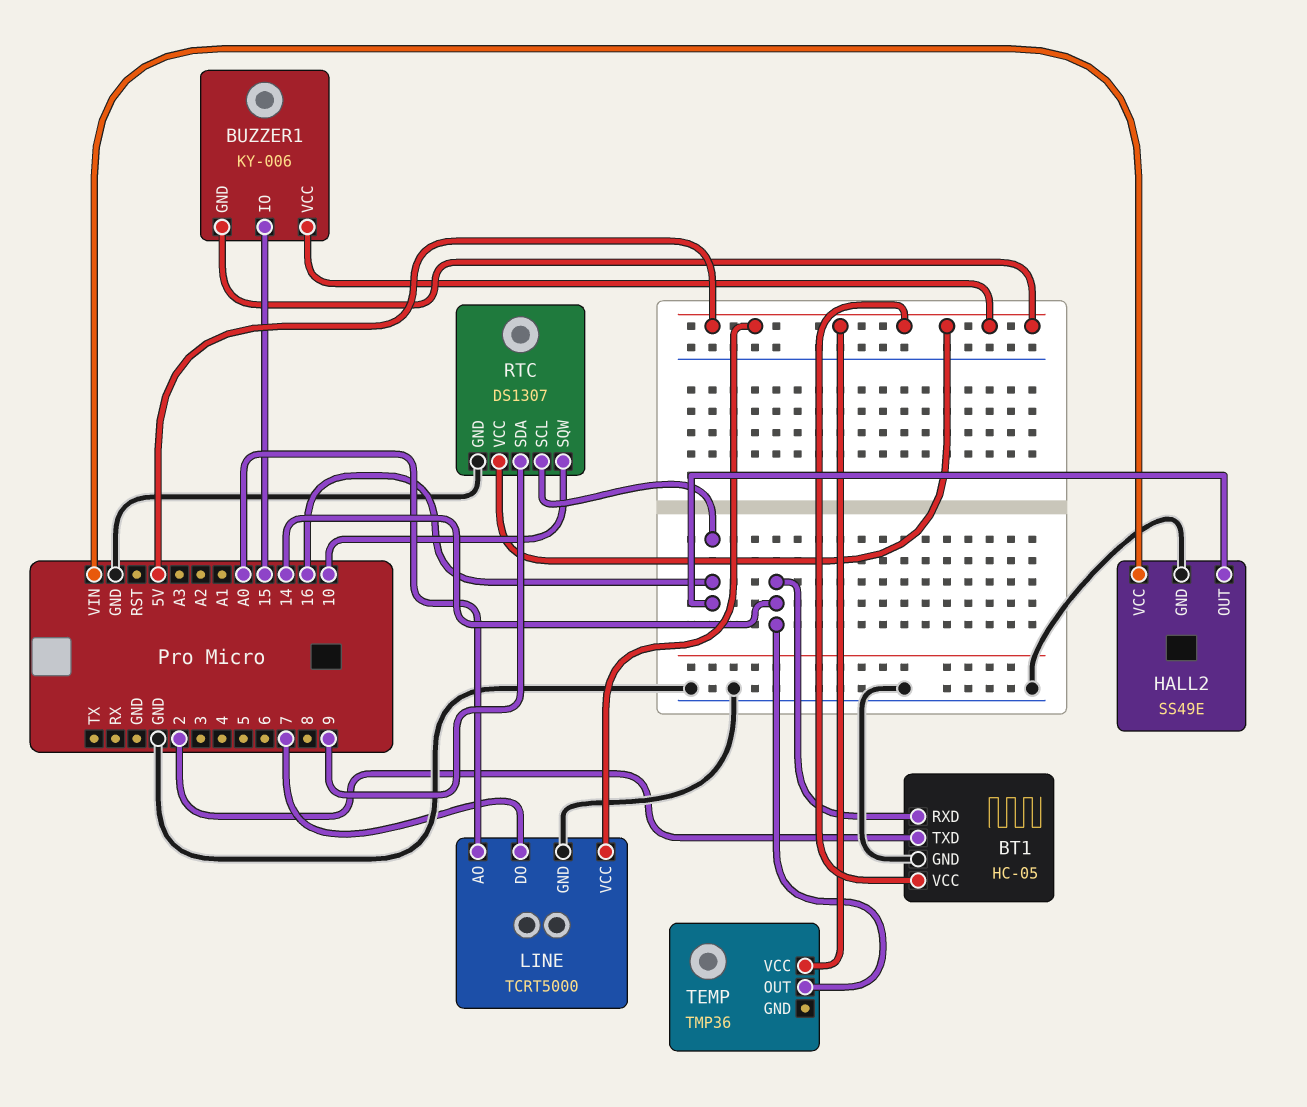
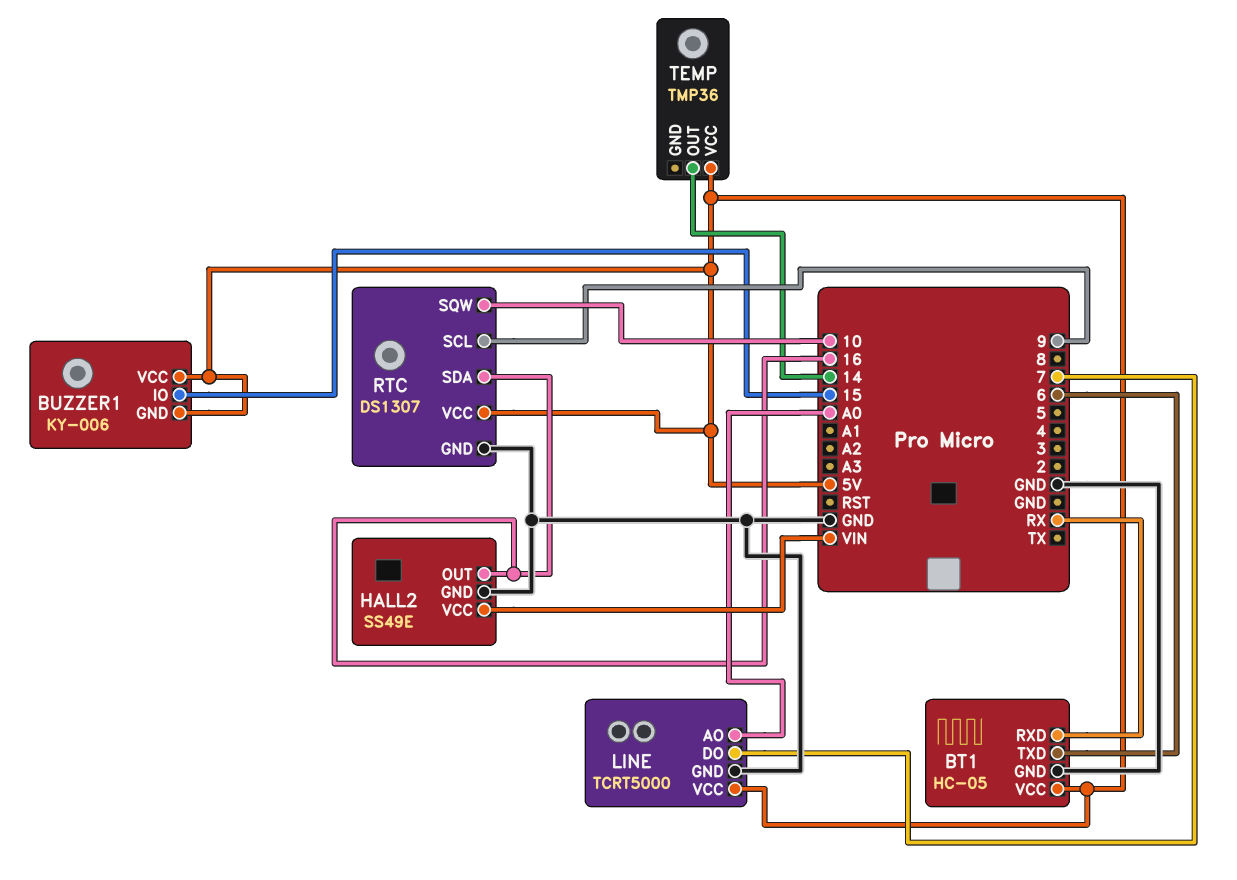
BT1 pin RXD: 14 -> RX
BT1 pin TXD: 2 -> 6
RTC pin SCL: 16 -> 9
RTC pin SDA: 9 -> 16

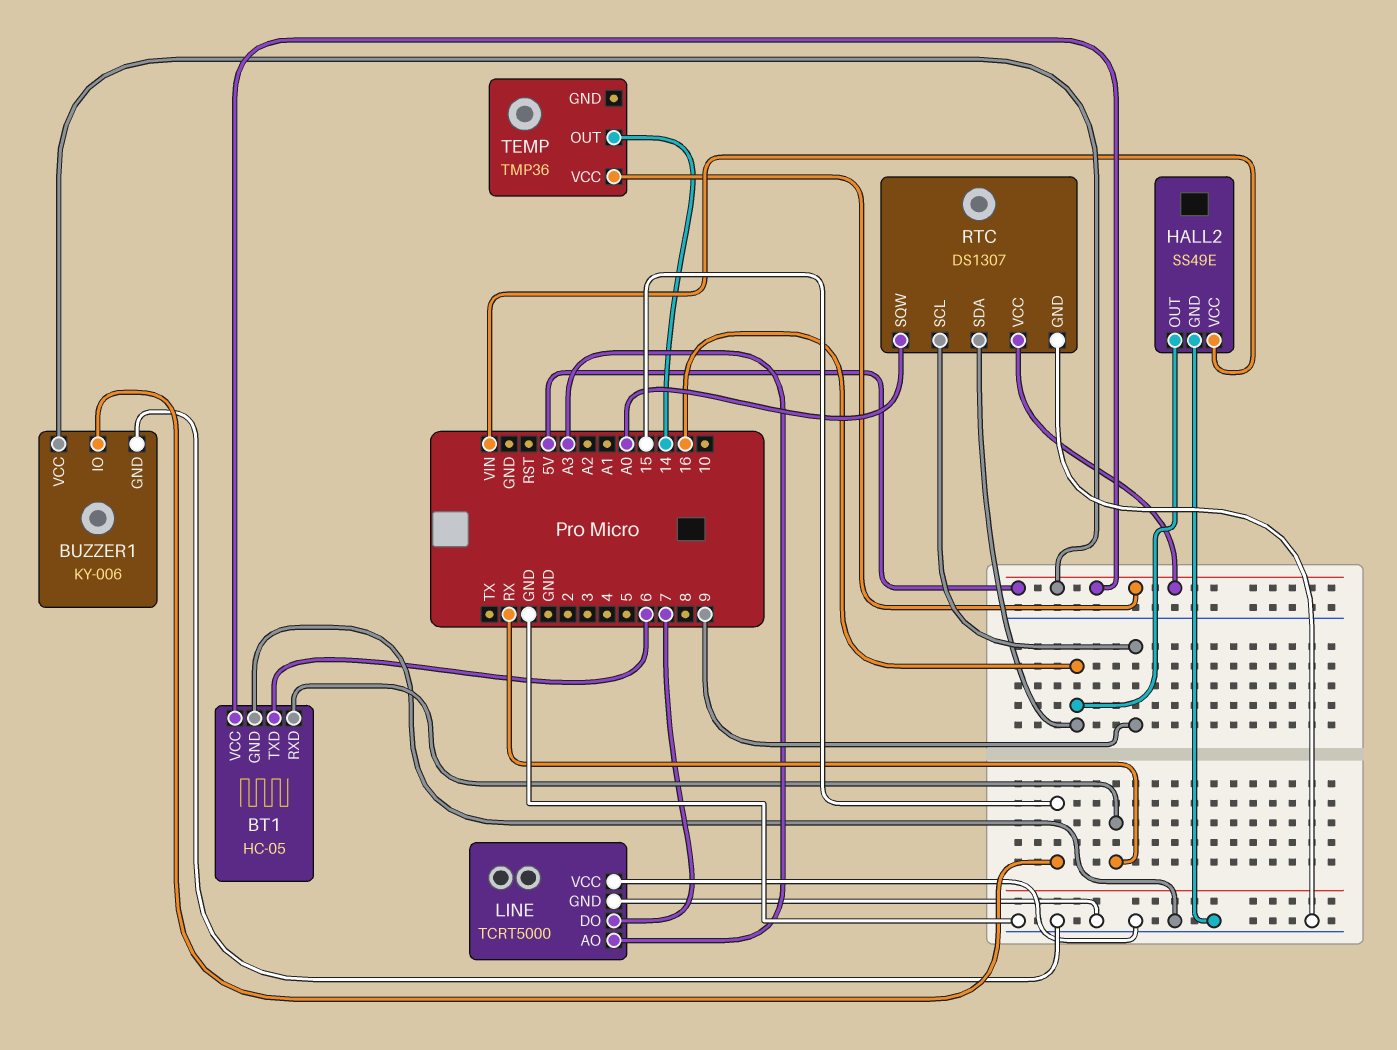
BUZZER1 pin GND: 5V -> GND
LINE pin AO: A0 -> A3
LINE pin VCC: 5V -> GND
RTC pin SQW: 10 -> A0

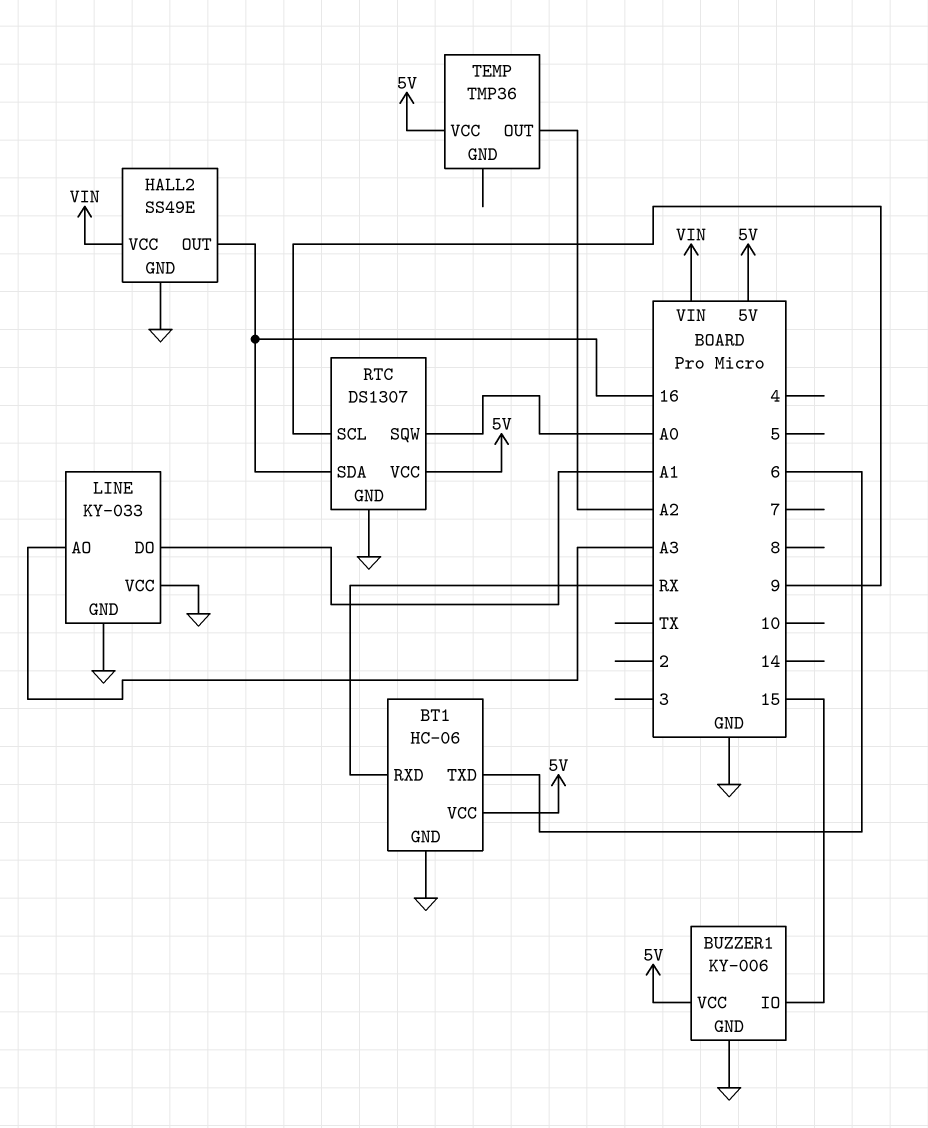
BT1: HC-05 -> HC-06
LINE: TCRT5000 -> KY-033
LINE pin DO: 7 -> A1
TEMP pin OUT: 14 -> A2

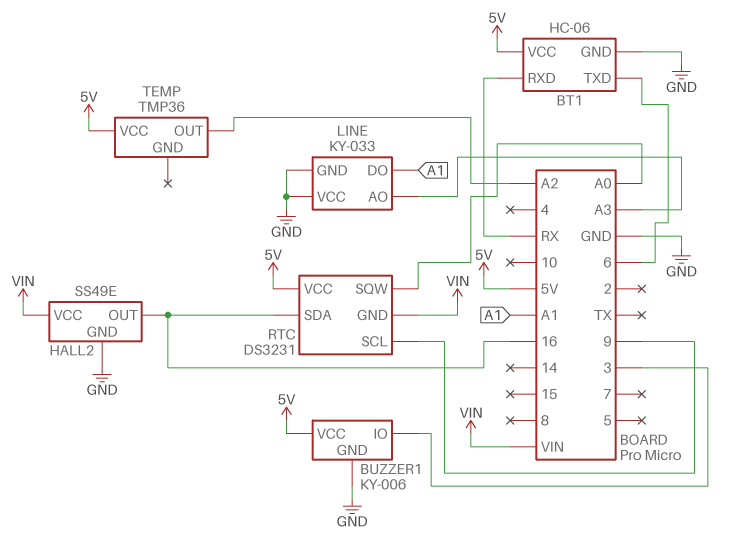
BUZZER1 pin IO: 15 -> 3
RTC: DS1307 -> DS3231
RTC pin GND: GND -> VIN

